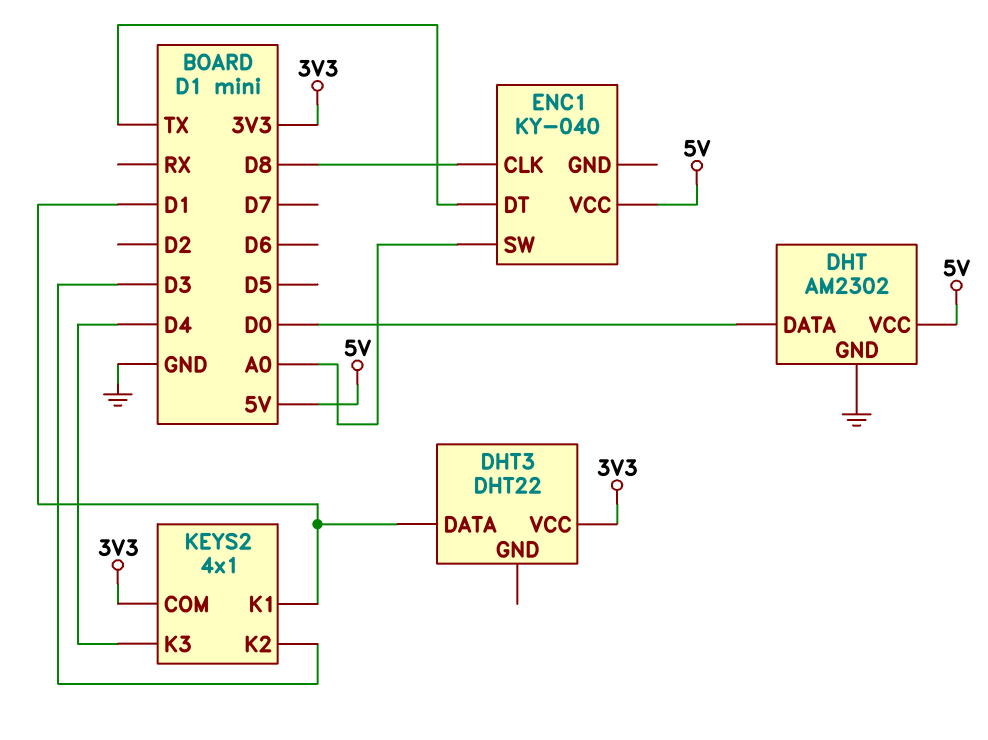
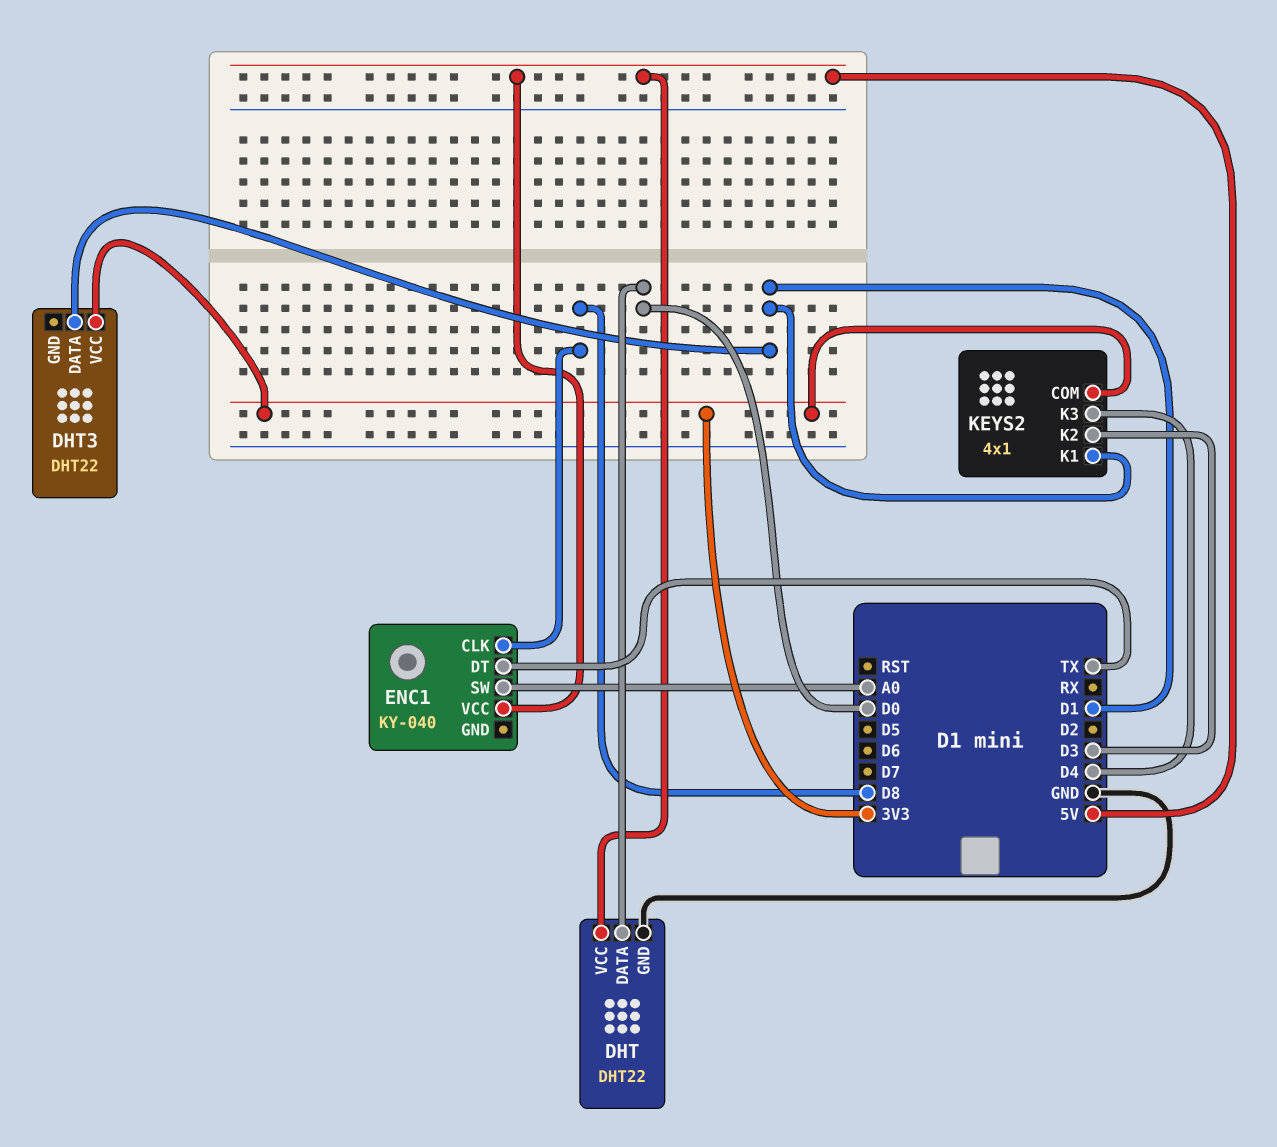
DHT: AM2302 -> DHT22

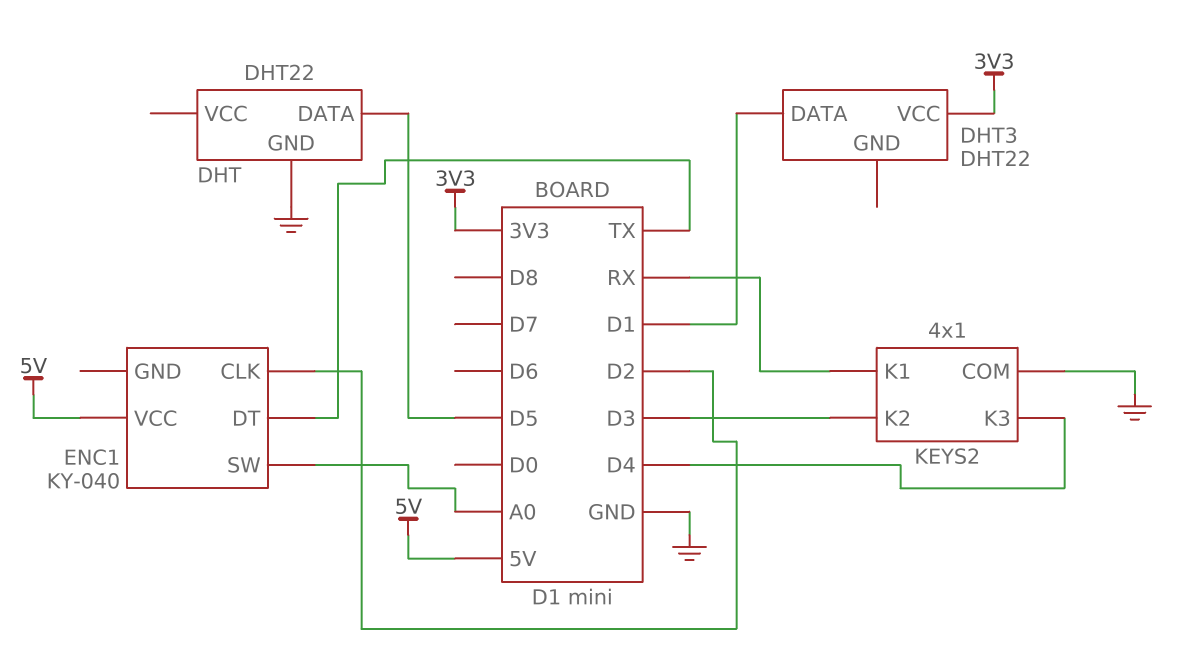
DHT pin DATA: D0 -> D5
DHT pin VCC: 5V -> none
ENC1 pin CLK: D8 -> D2
KEYS2 pin COM: 3V3 -> GND
KEYS2 pin K1: D1 -> RX

